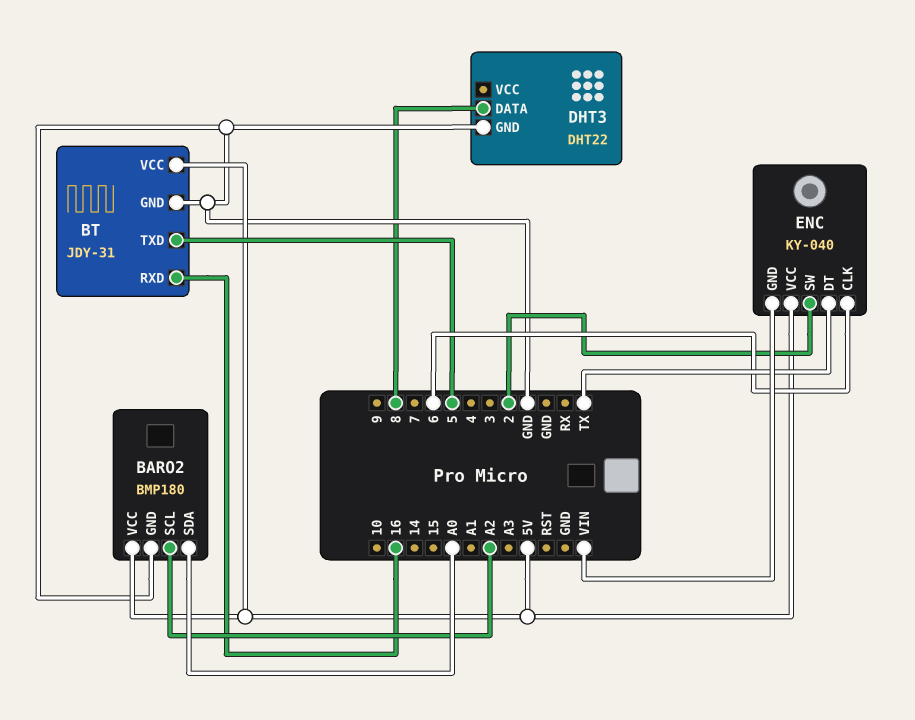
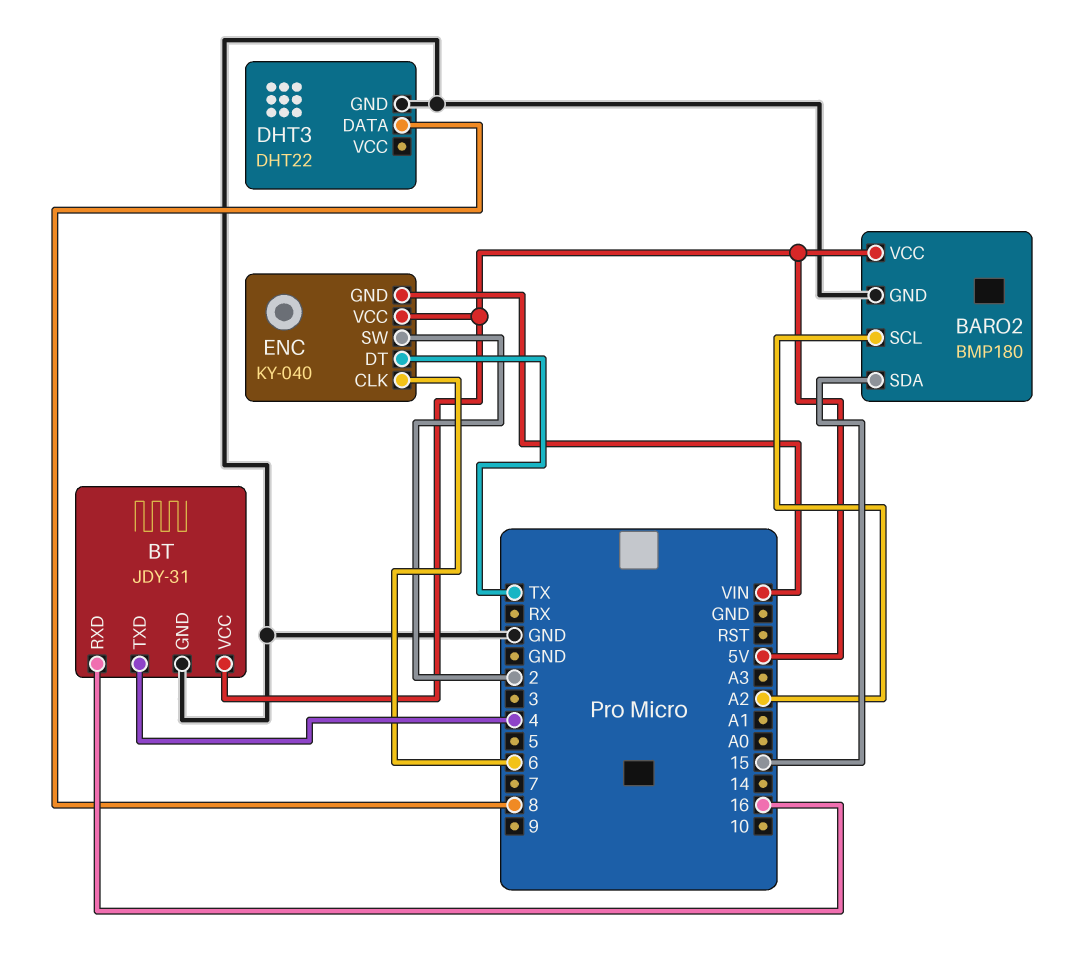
BARO2 pin SDA: A0 -> 15
BT pin TXD: 5 -> 4

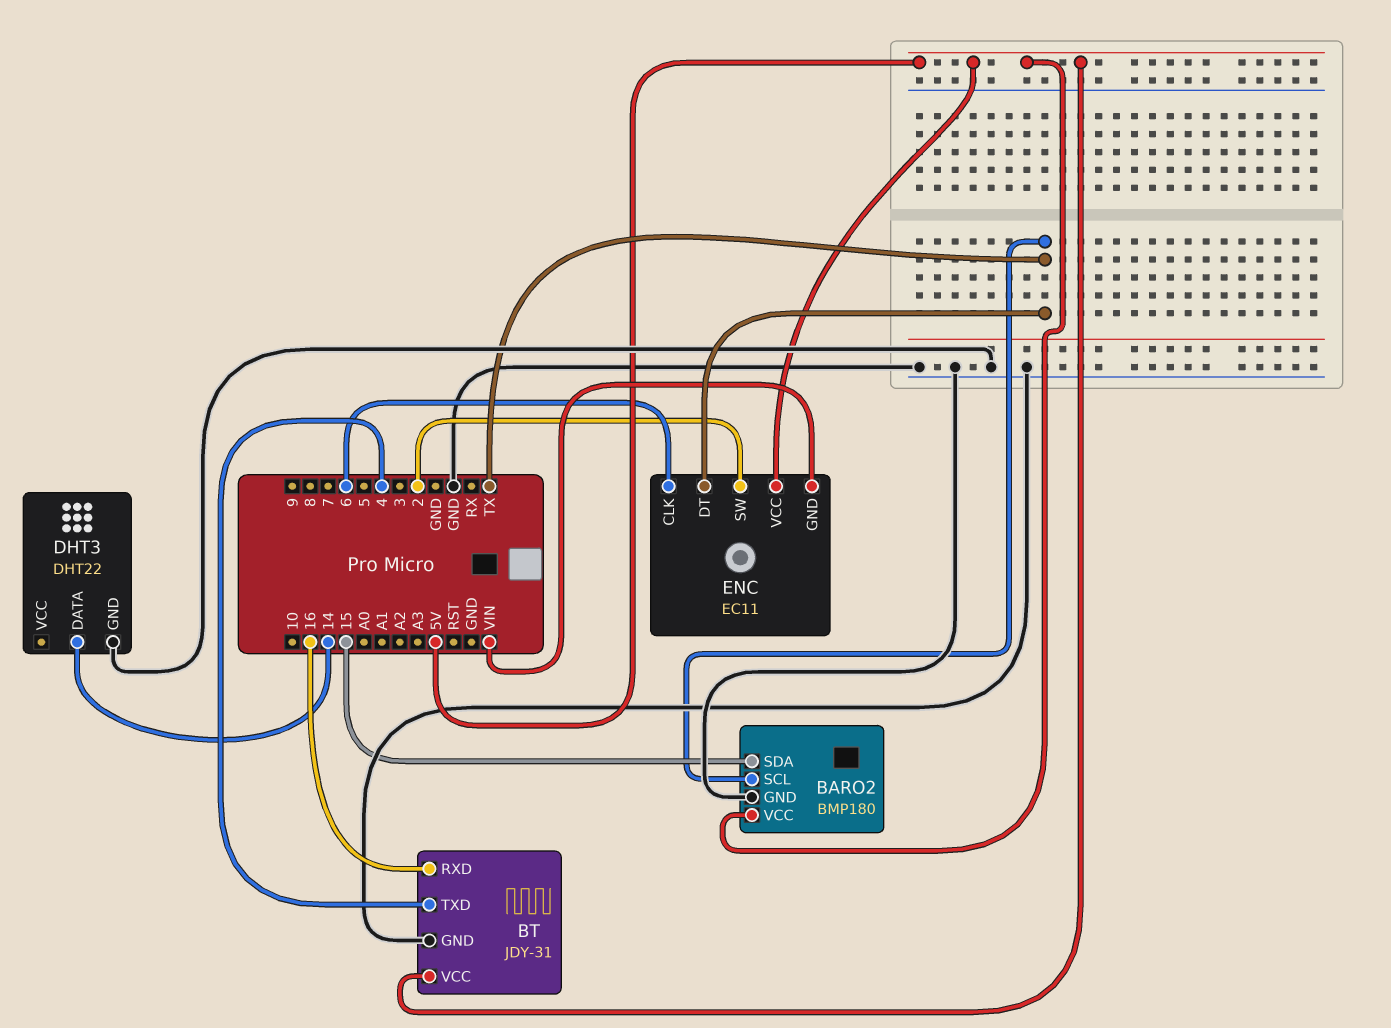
BARO2 pin SCL: A2 -> TX
DHT3 pin DATA: 8 -> 14
ENC: KY-040 -> EC11

